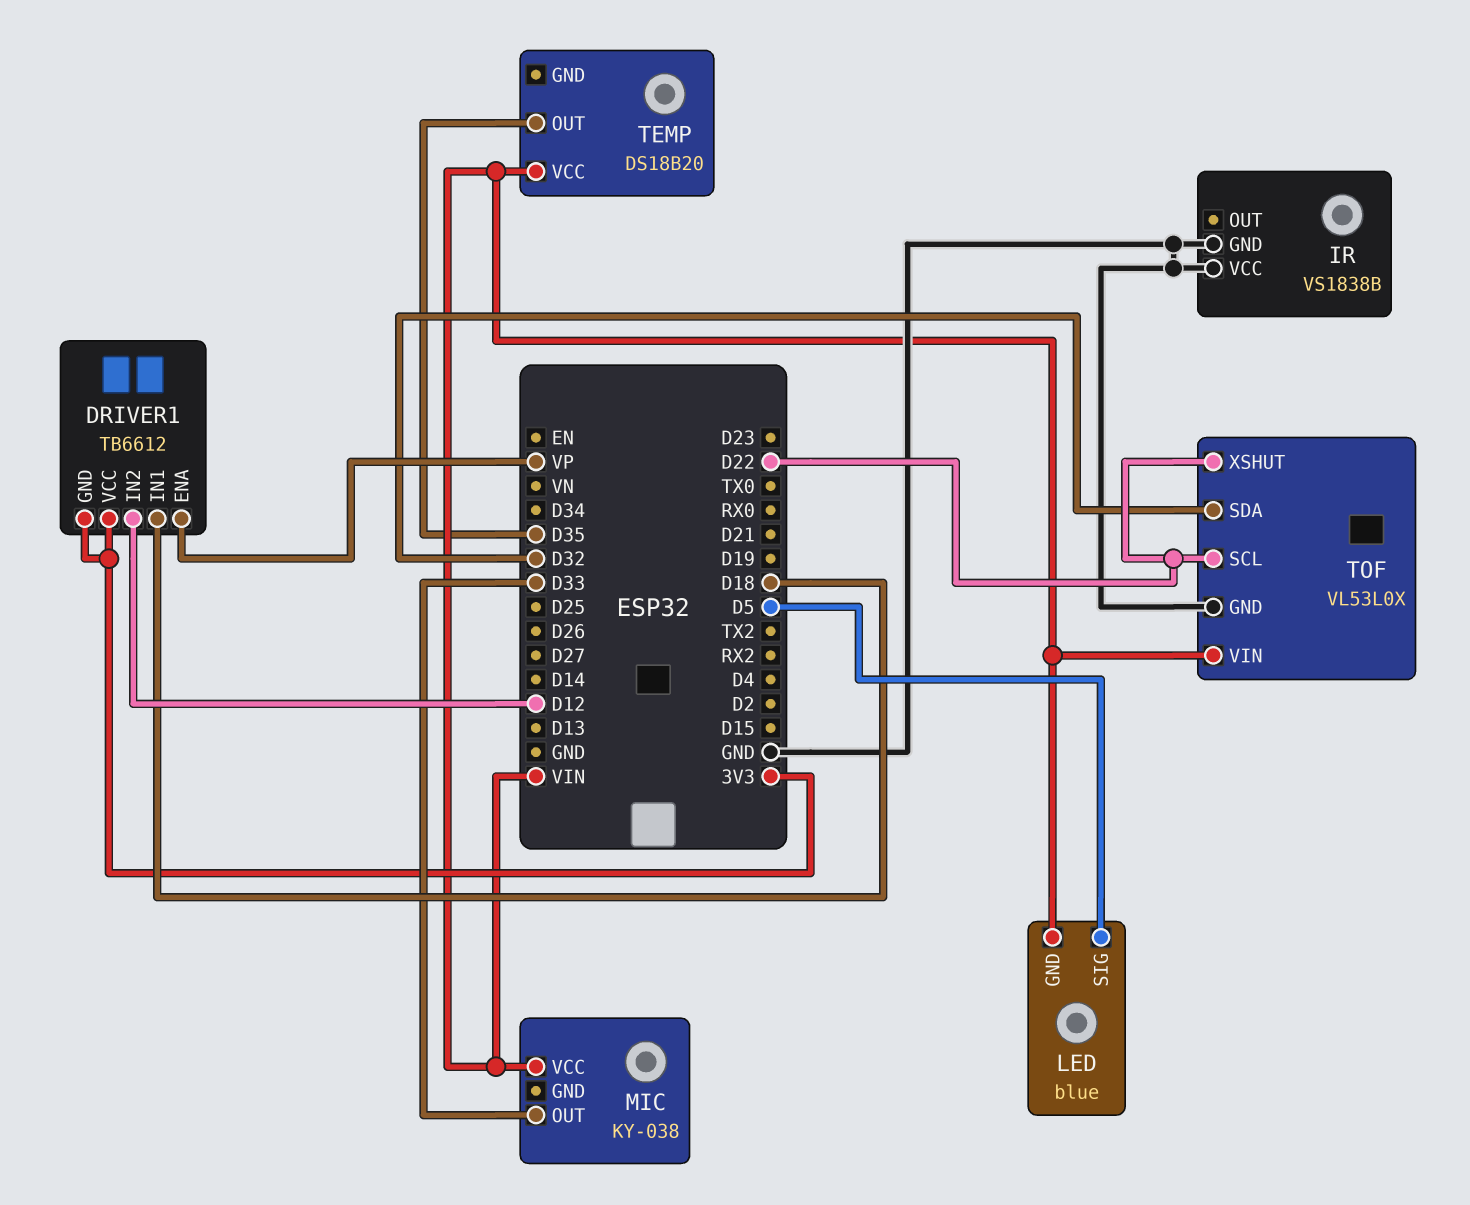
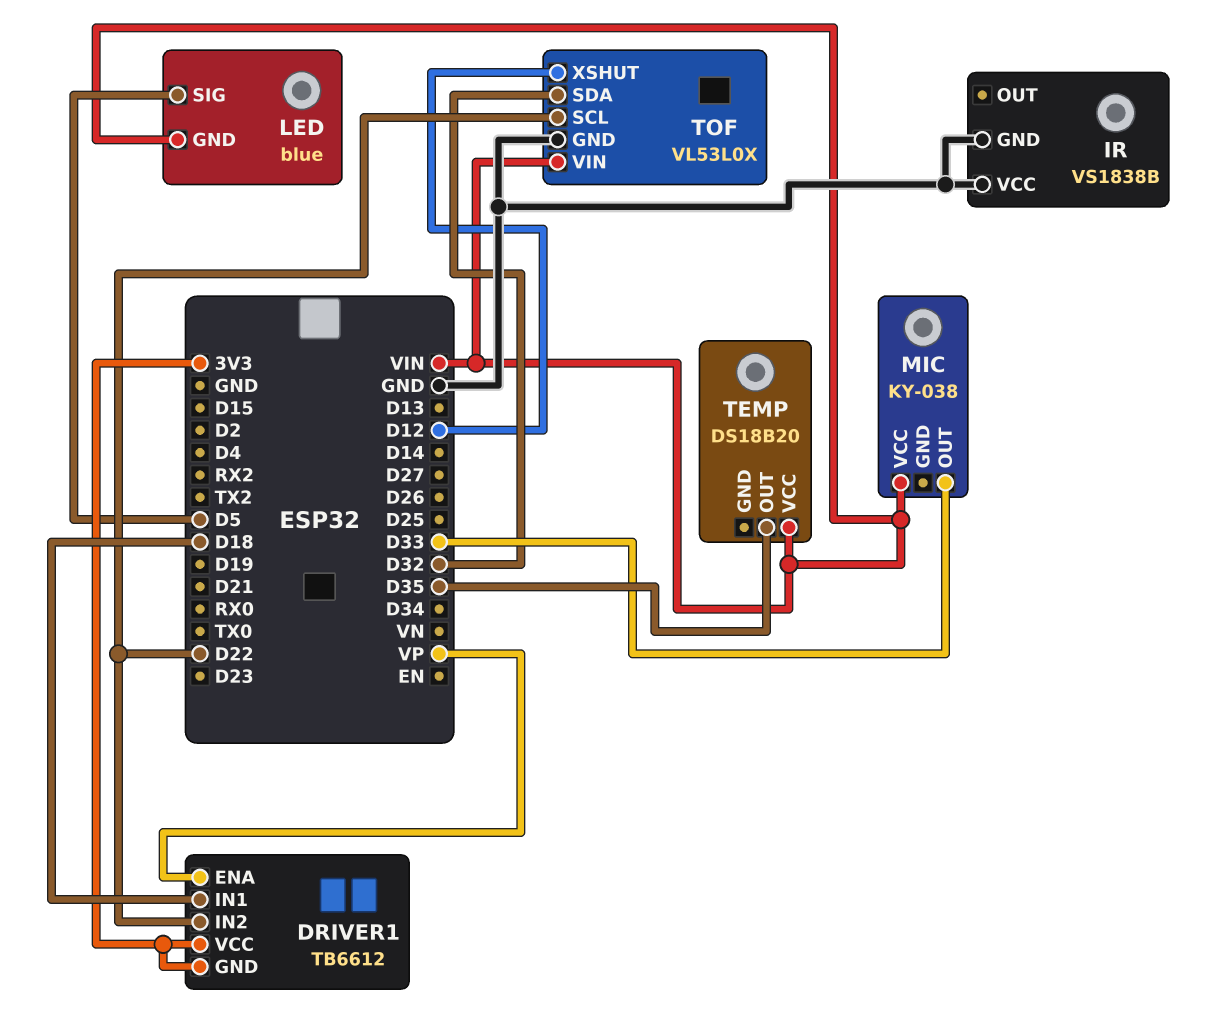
DRIVER1 pin IN2: D12 -> D22
TOF pin XSHUT: D22 -> D12

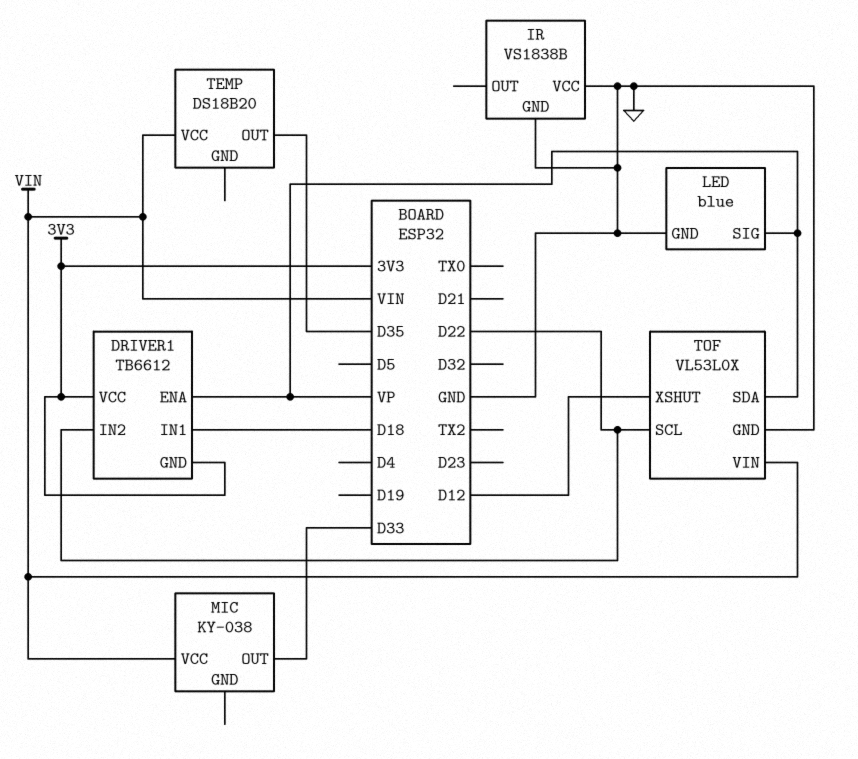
LED pin GND: VIN -> GND
LED pin SIG: D5 -> VP
TOF pin SDA: D32 -> VP

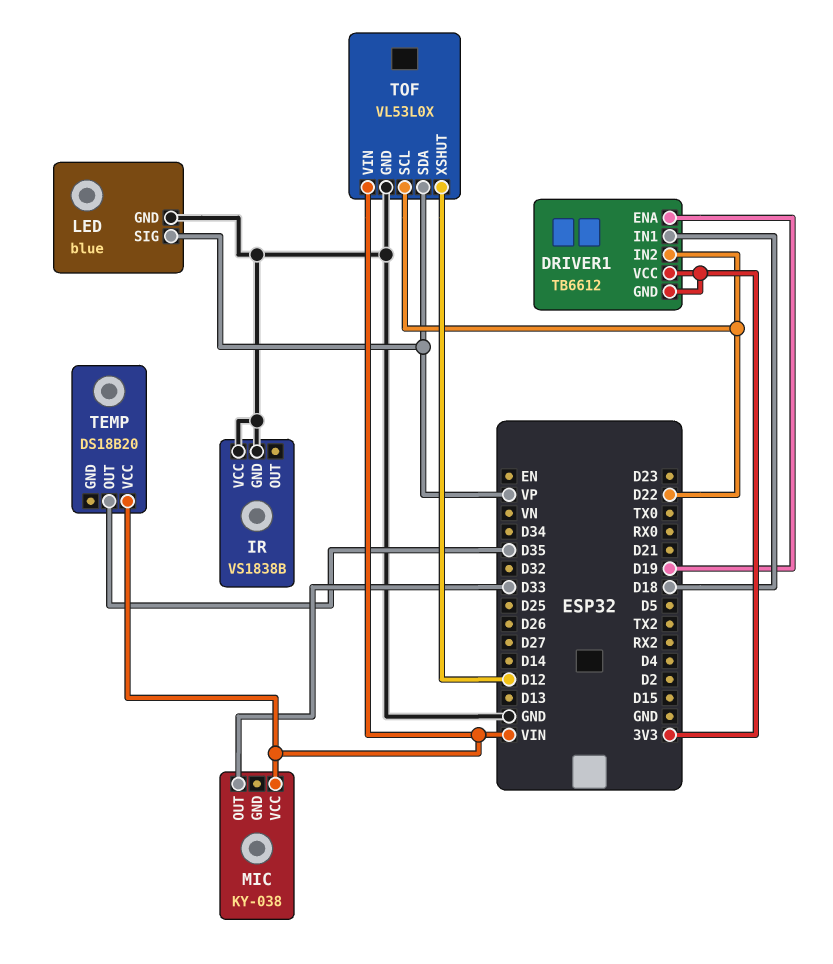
DRIVER1 pin ENA: VP -> D19

